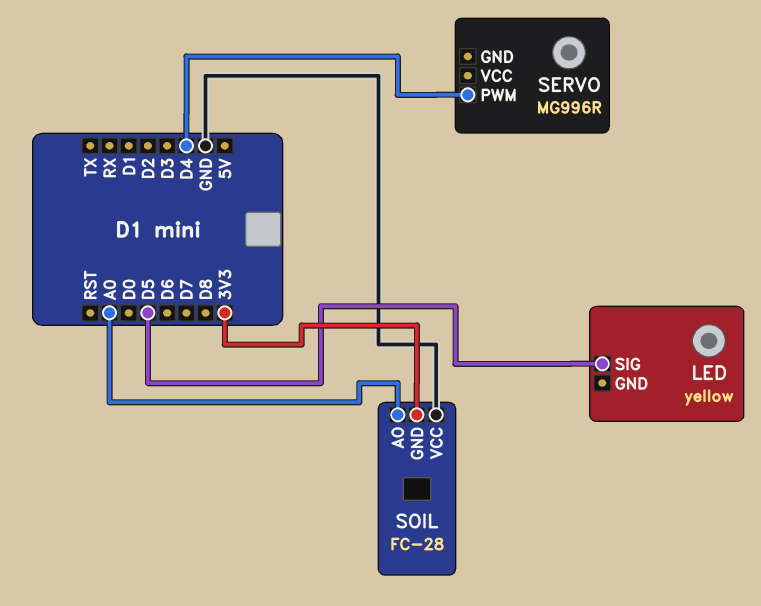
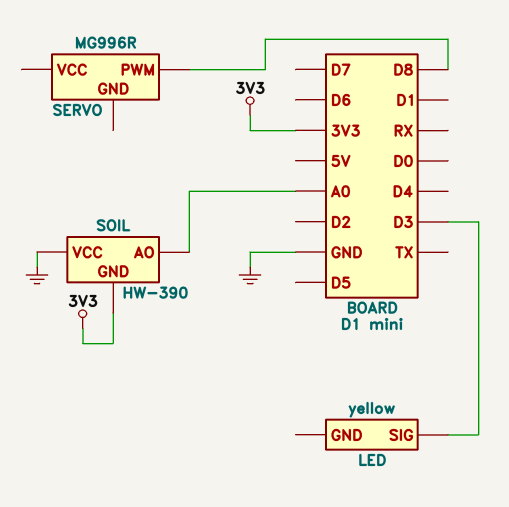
LED pin SIG: D5 -> D3
SERVO pin PWM: D4 -> D8
SOIL: FC-28 -> HW-390

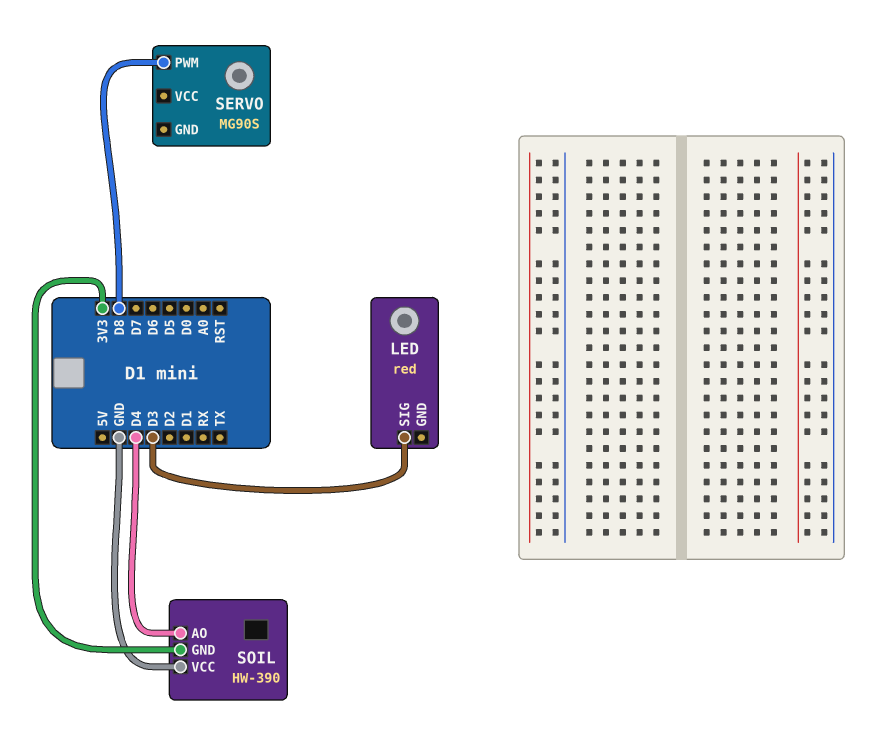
LED: yellow -> red
SERVO: MG996R -> MG90S
SOIL pin AO: A0 -> D4

